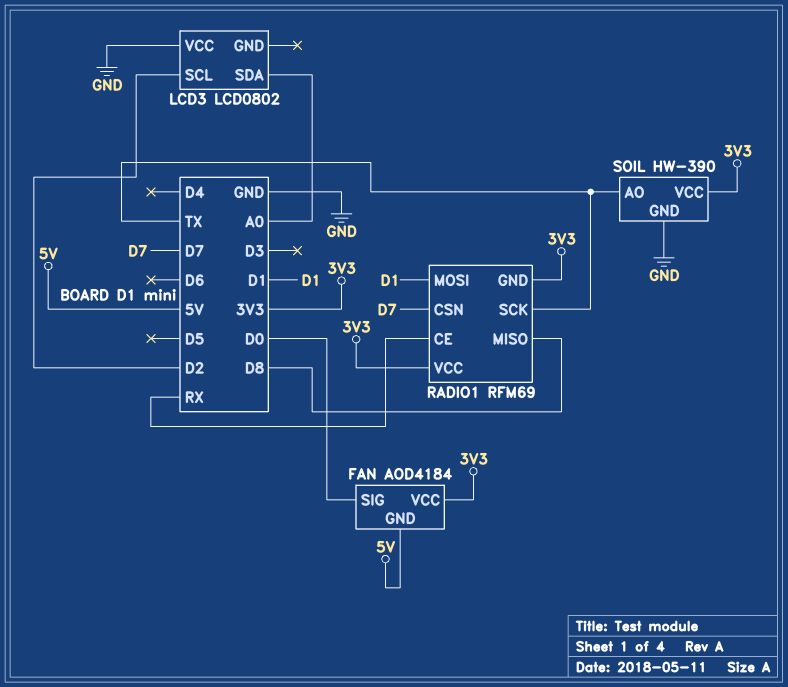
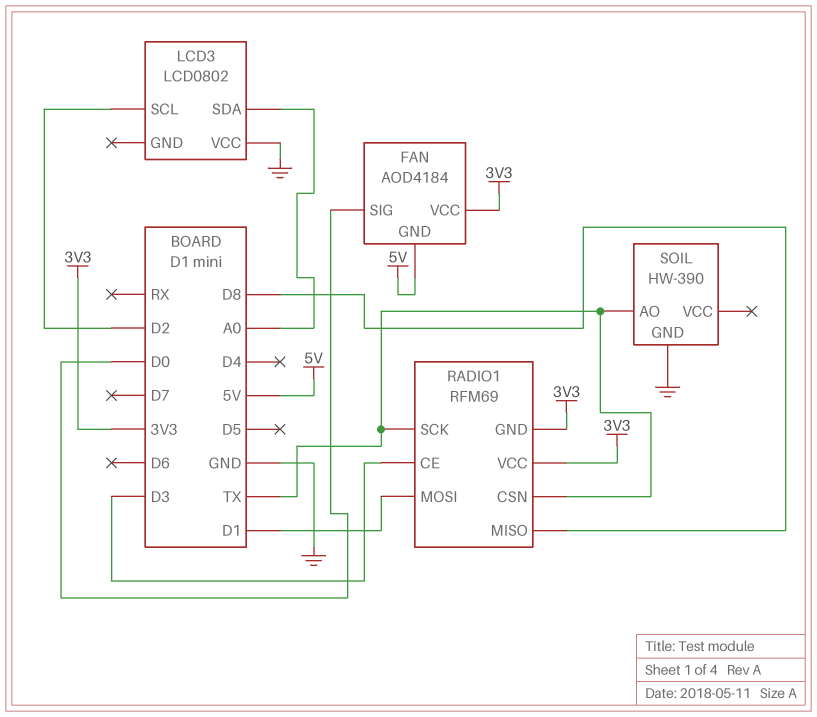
RADIO1 pin CE: RX -> D3
RADIO1 pin CSN: D7 -> TX
SOIL pin VCC: 3V3 -> none

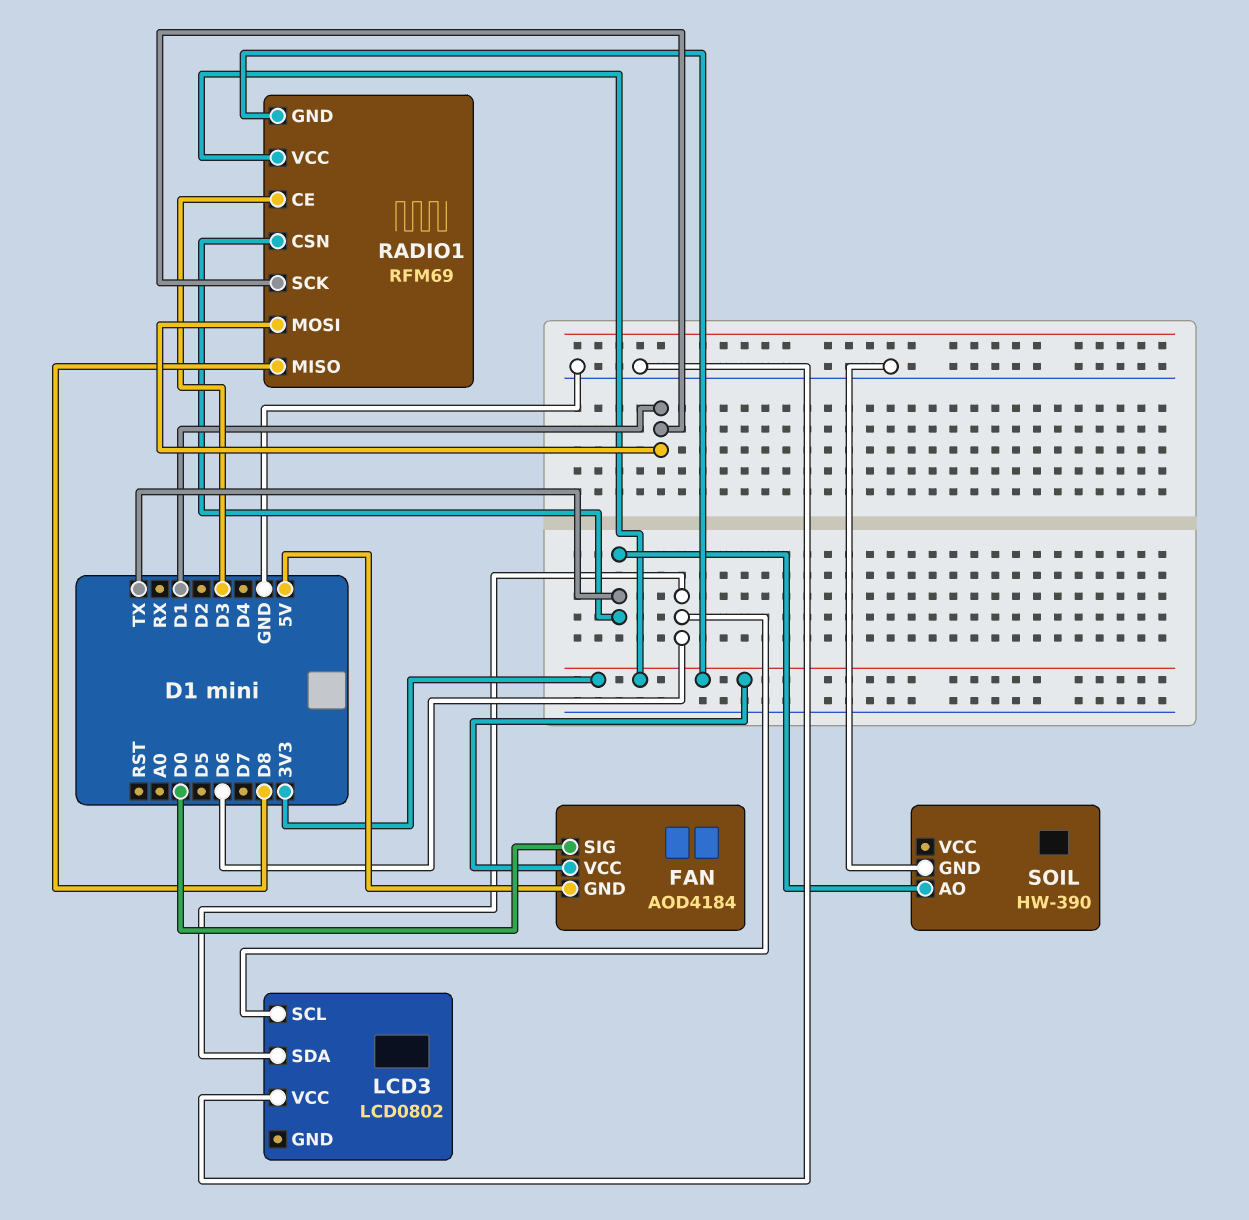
LCD3 pin SCL: D2 -> D6
LCD3 pin SDA: A0 -> D6
RADIO1 pin SCK: TX -> D1

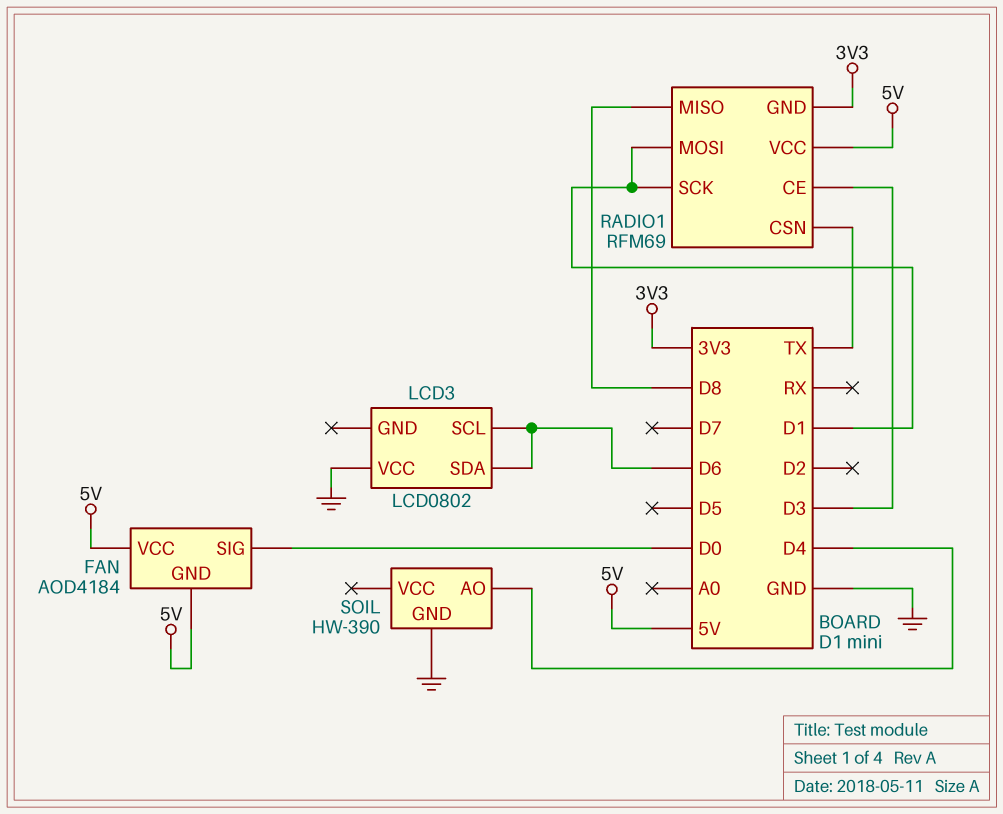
FAN pin VCC: 3V3 -> 5V
RADIO1 pin VCC: 3V3 -> 5V
SOIL pin AO: TX -> D4

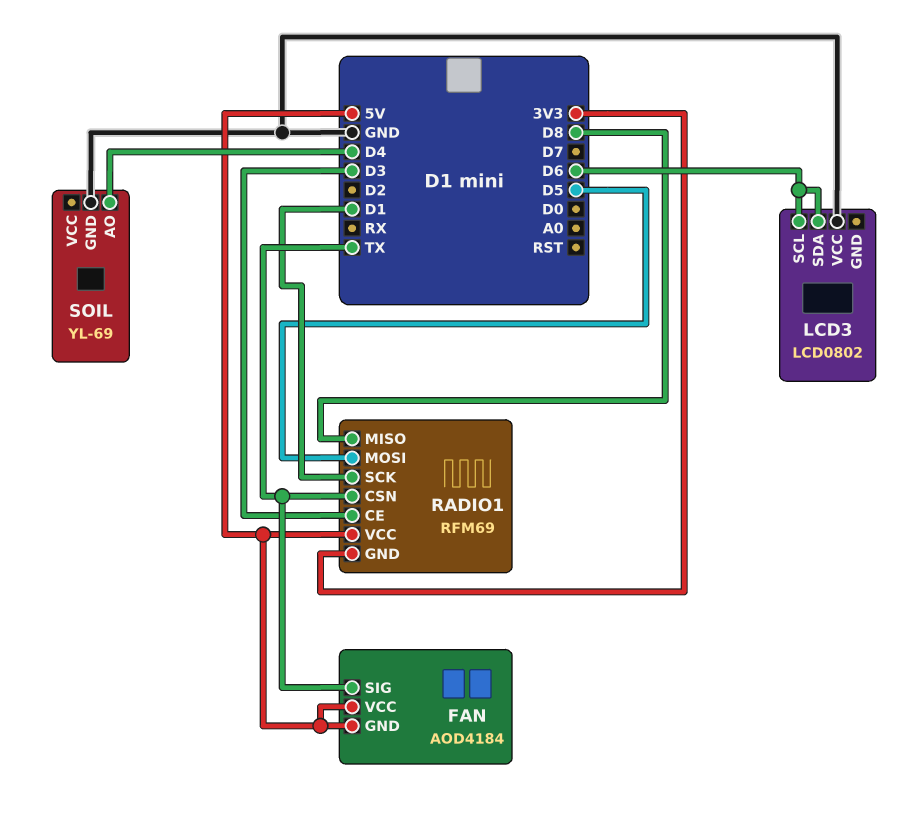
FAN pin SIG: D0 -> TX
RADIO1 pin MOSI: D1 -> D5
SOIL: HW-390 -> YL-69

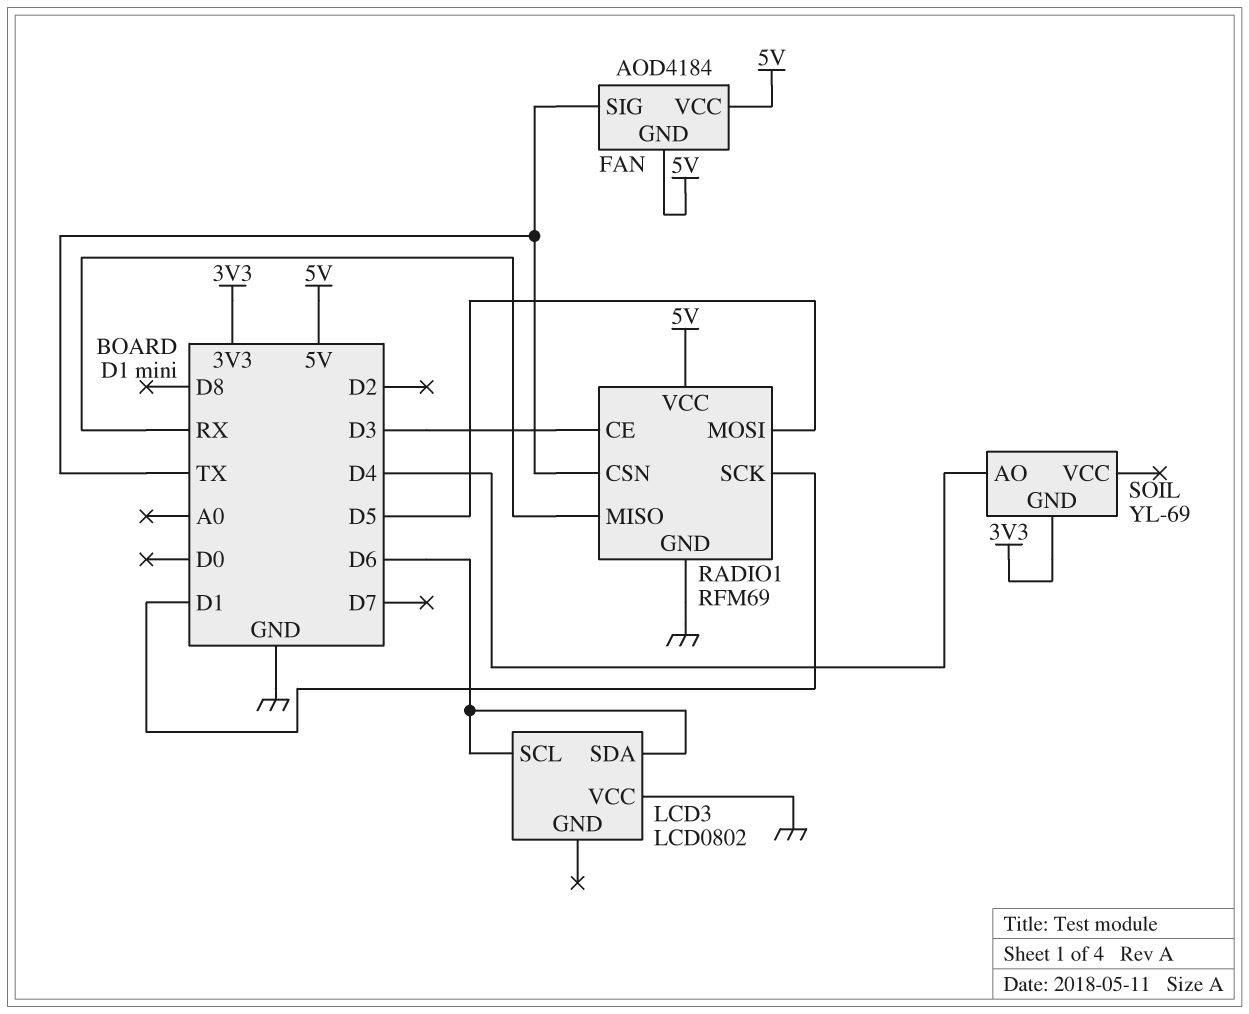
RADIO1 pin GND: 3V3 -> GND
RADIO1 pin MISO: D8 -> RX
SOIL pin GND: GND -> 3V3

